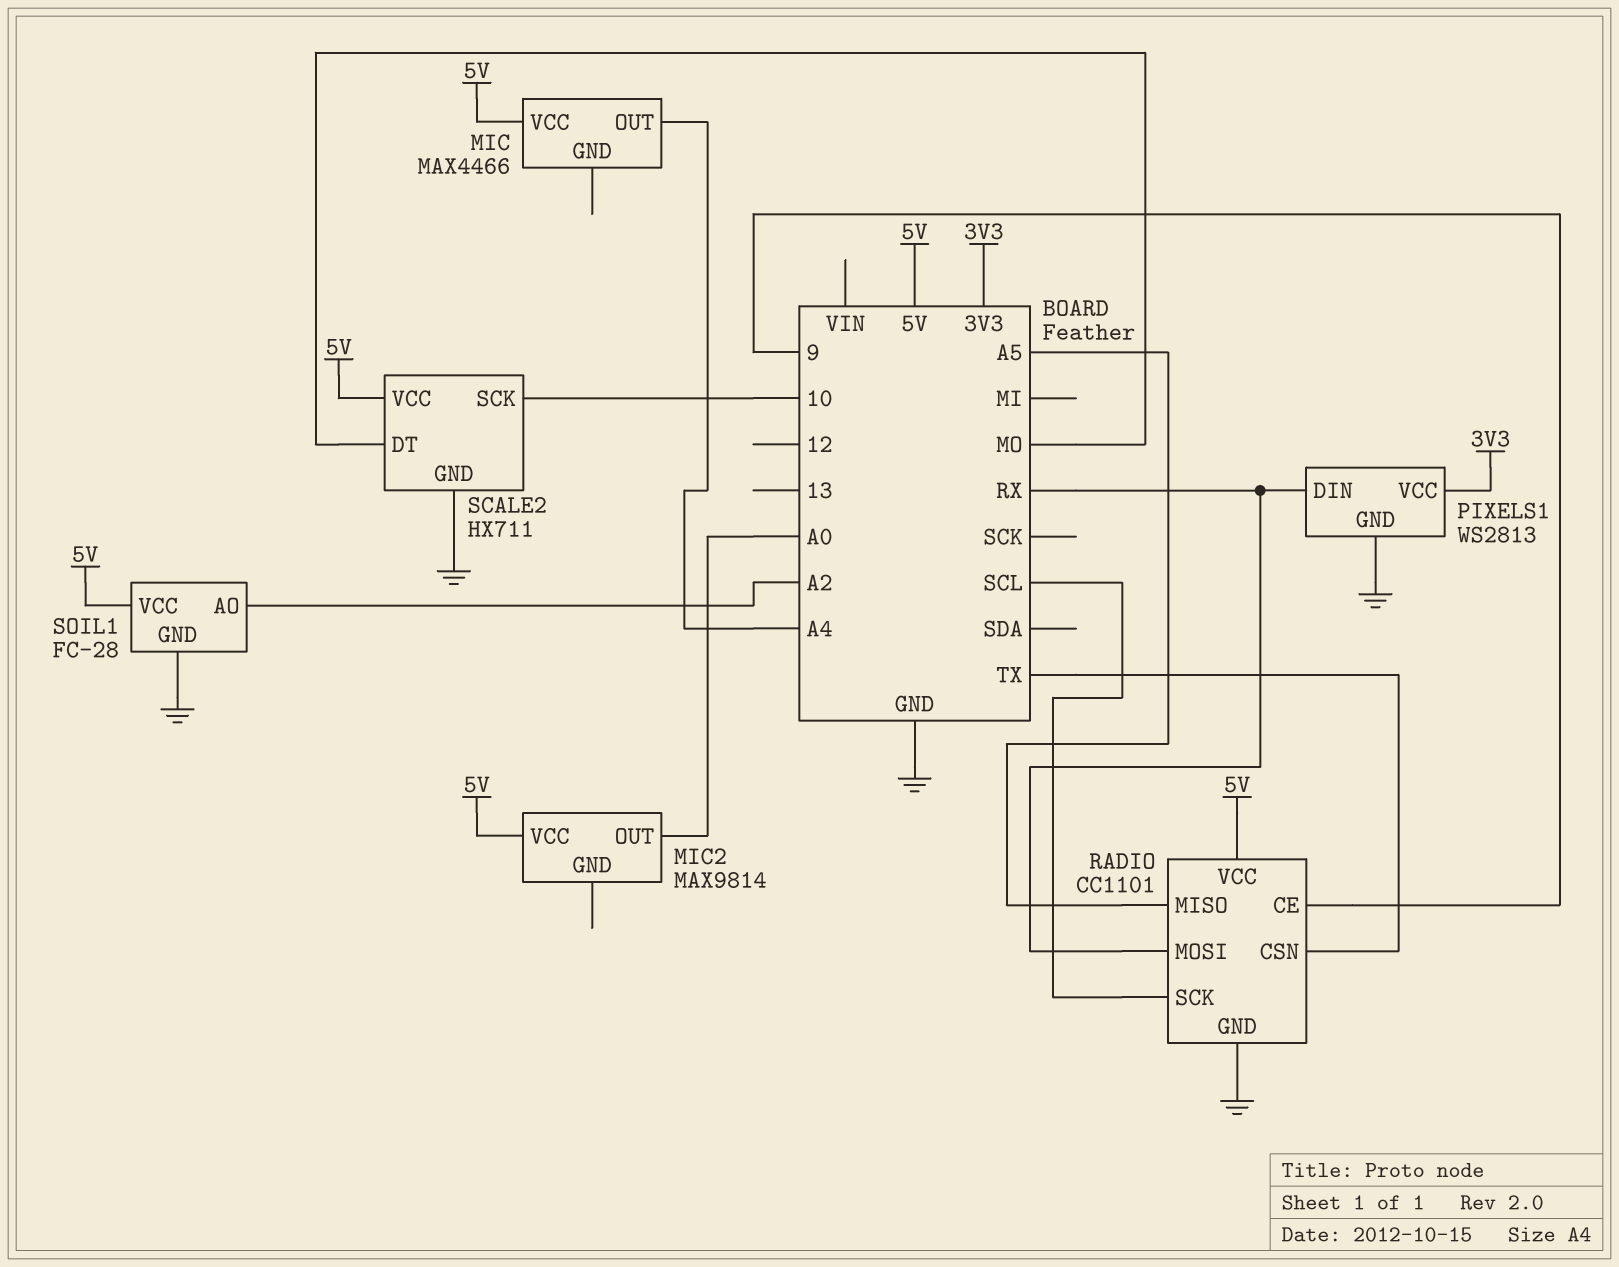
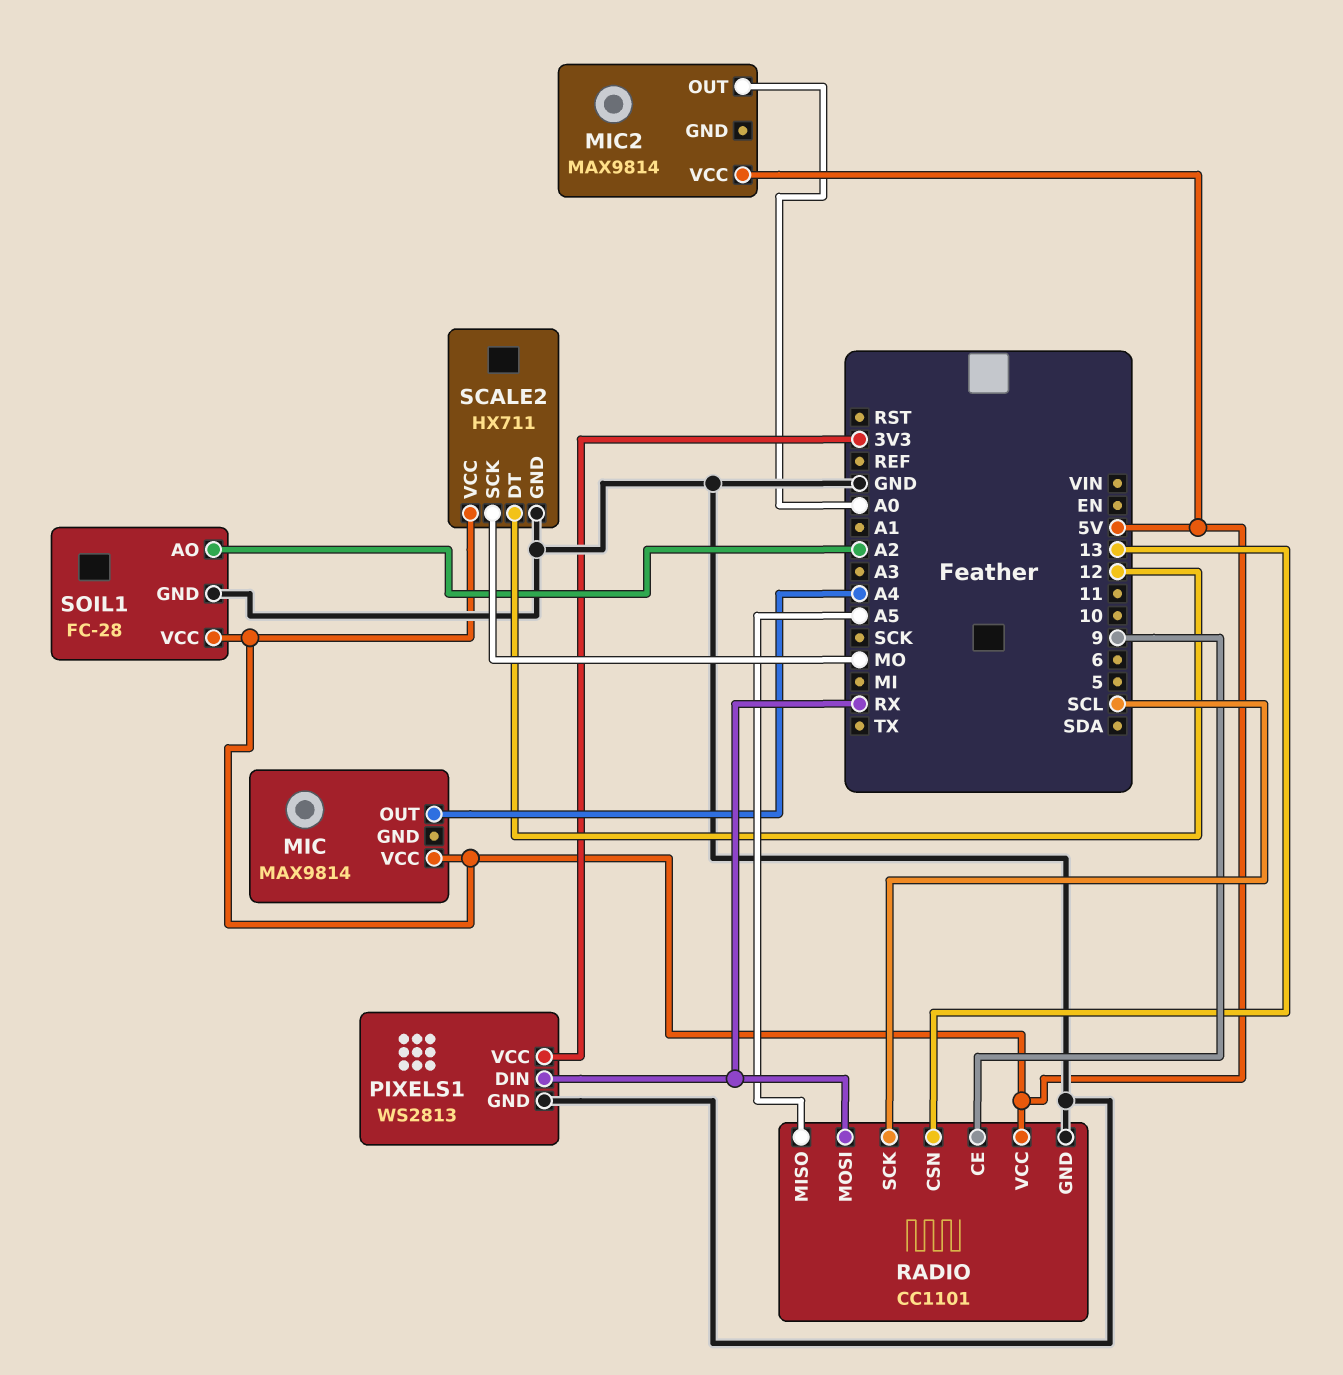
MIC: MAX4466 -> MAX9814
RADIO pin CSN: TX -> 13
SCALE2 pin DT: MO -> 12
SCALE2 pin SCK: 10 -> MO

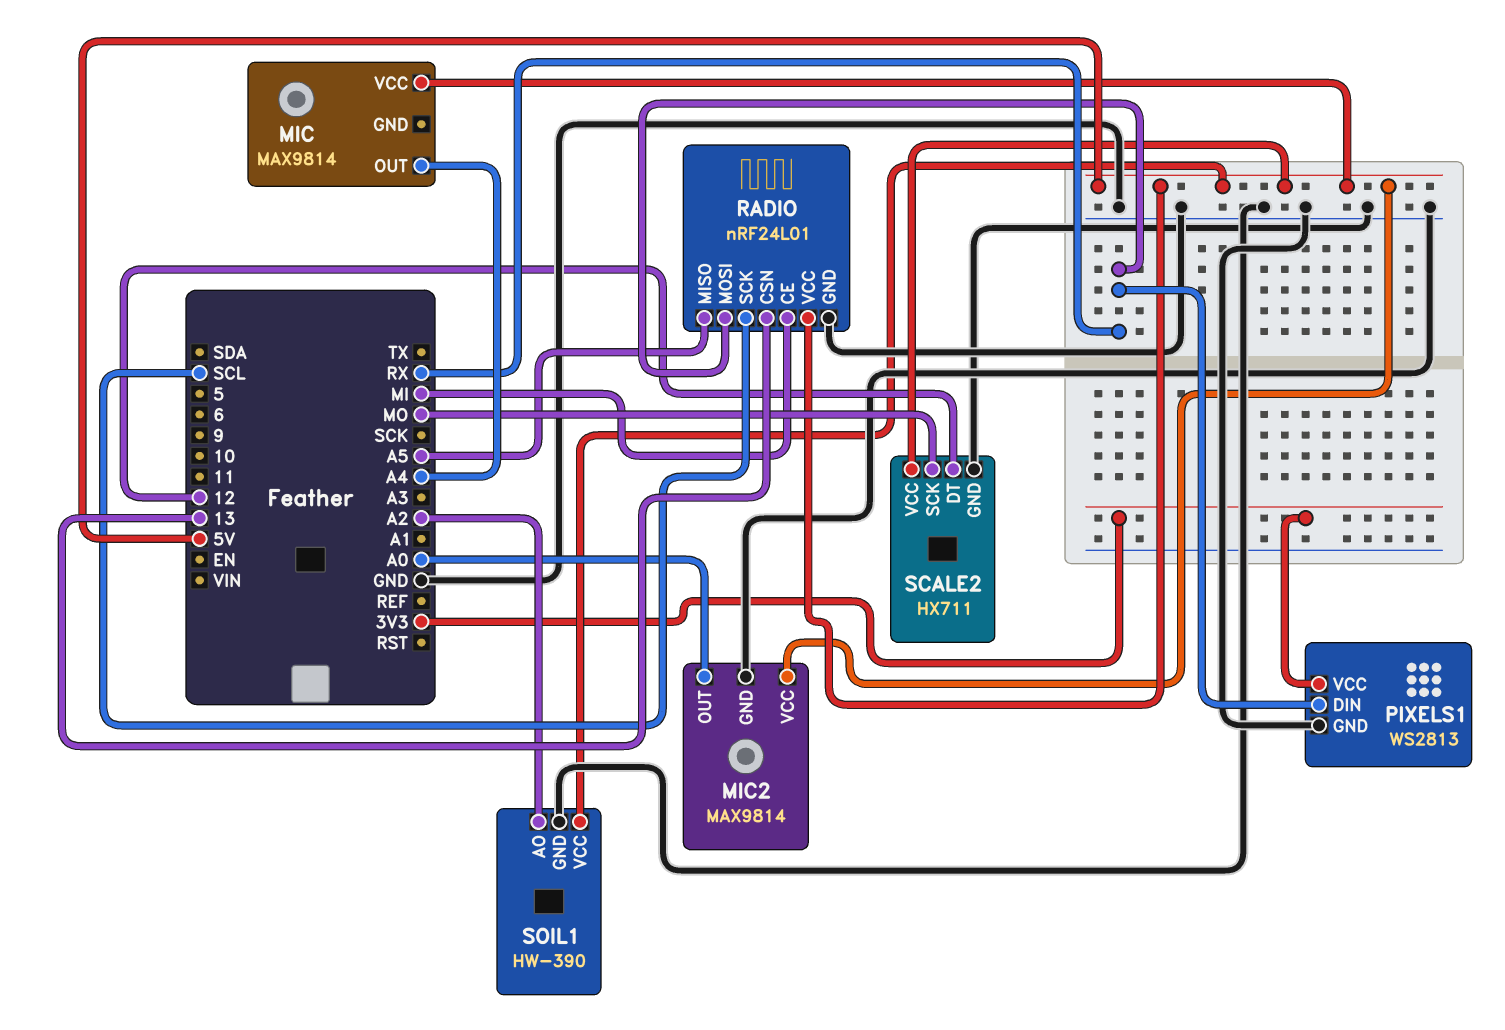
MIC2 pin GND: none -> GND
RADIO: CC1101 -> nRF24L01
RADIO pin CE: 9 -> MI
SOIL1: FC-28 -> HW-390

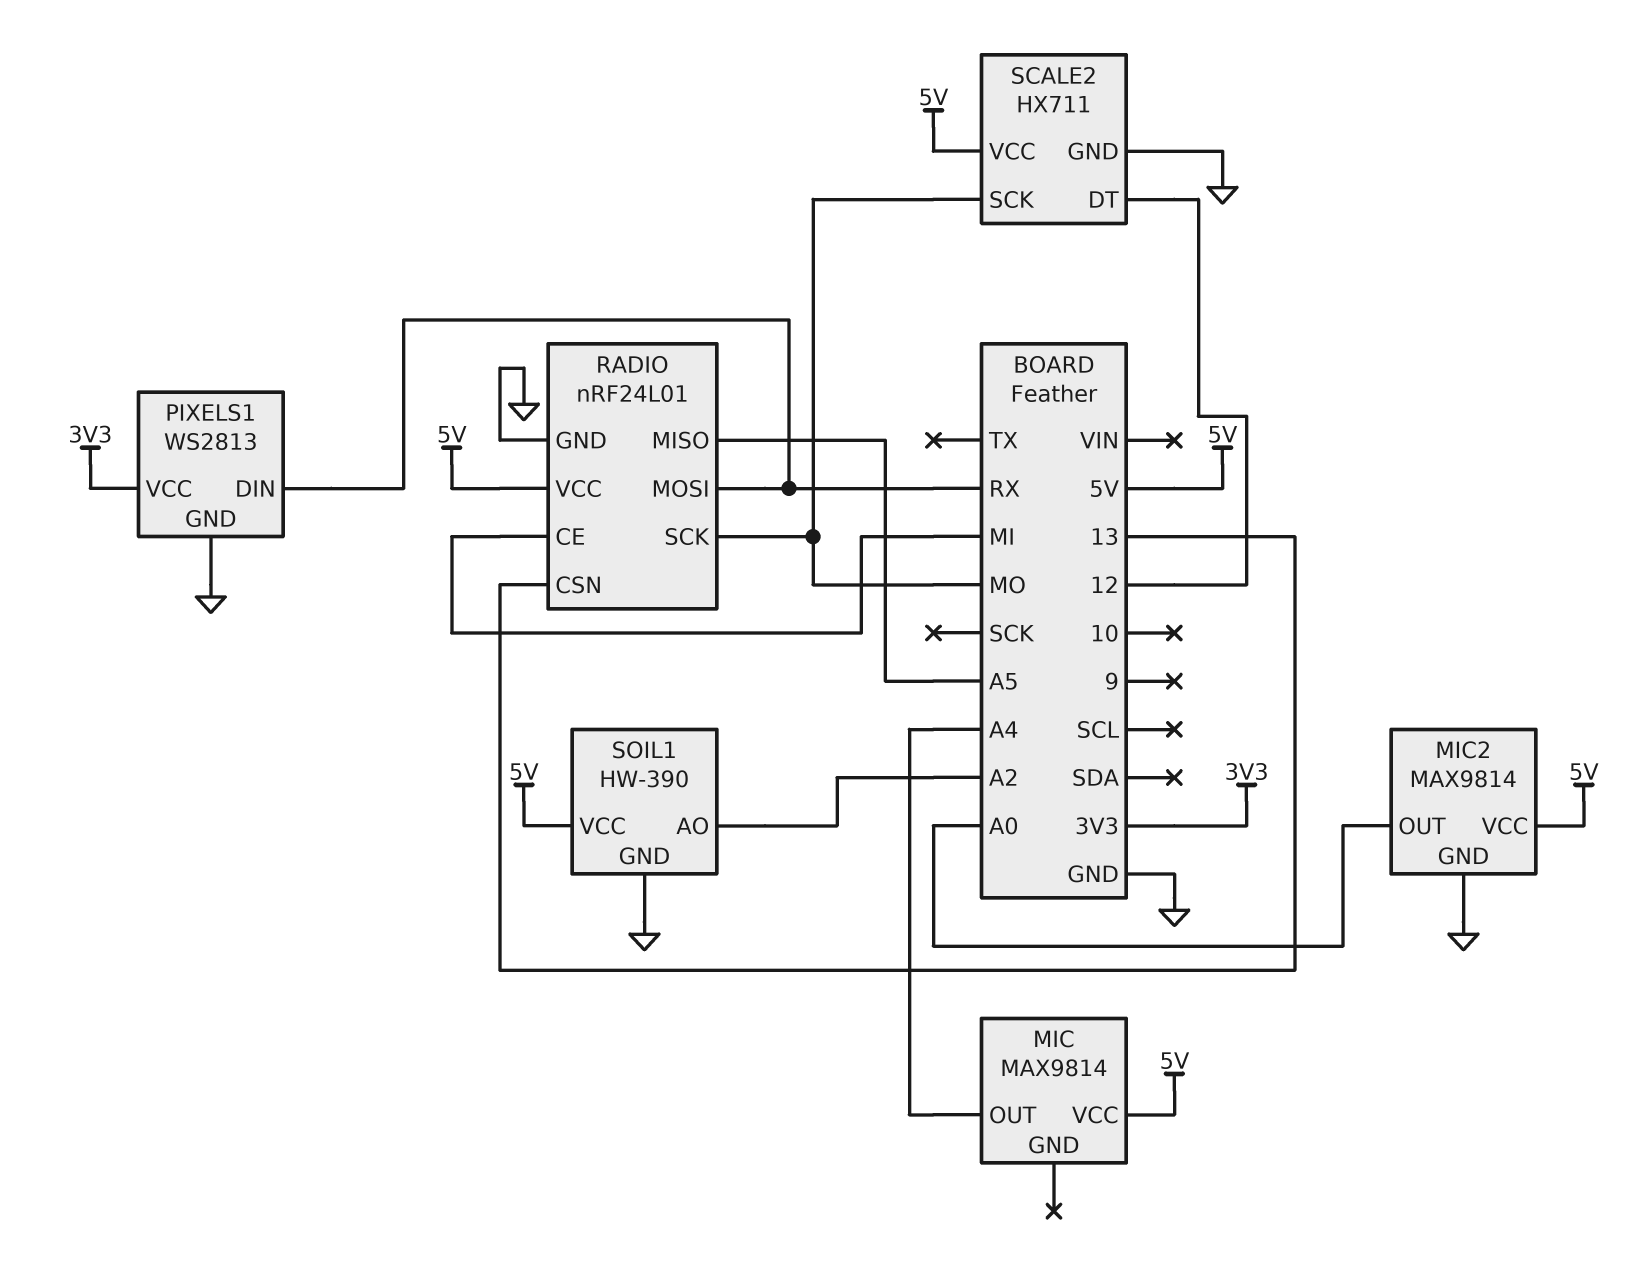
RADIO pin SCK: SCL -> MO

